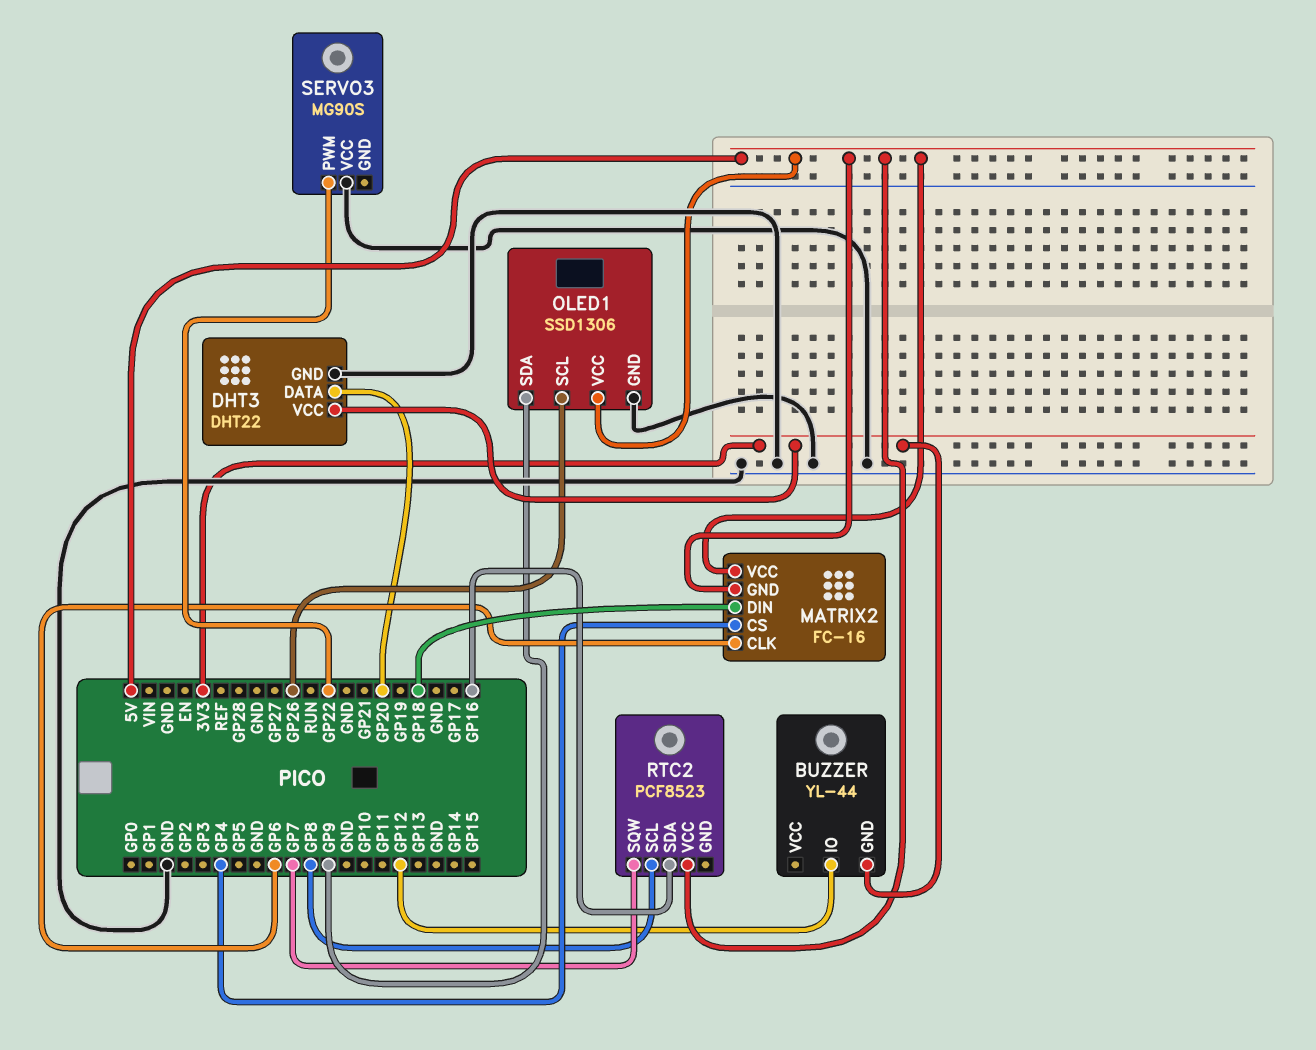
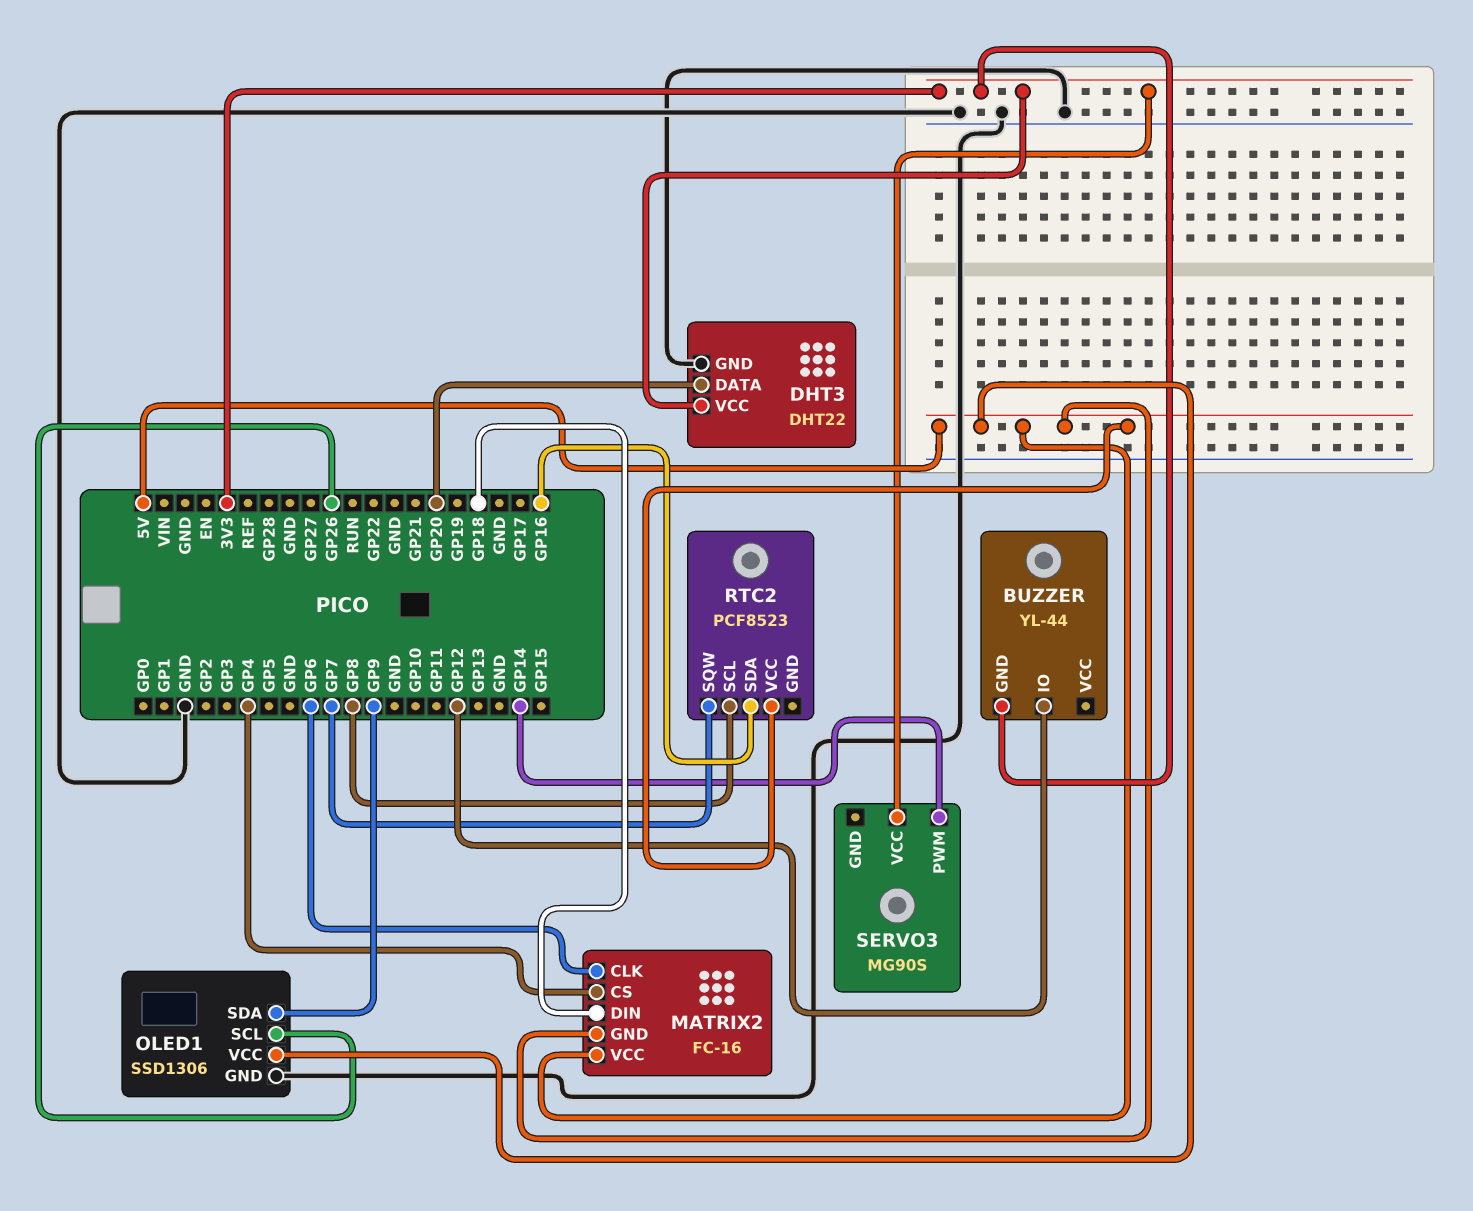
SERVO3 pin PWM: GP22 -> GP14
SERVO3 pin VCC: GND -> 3V3

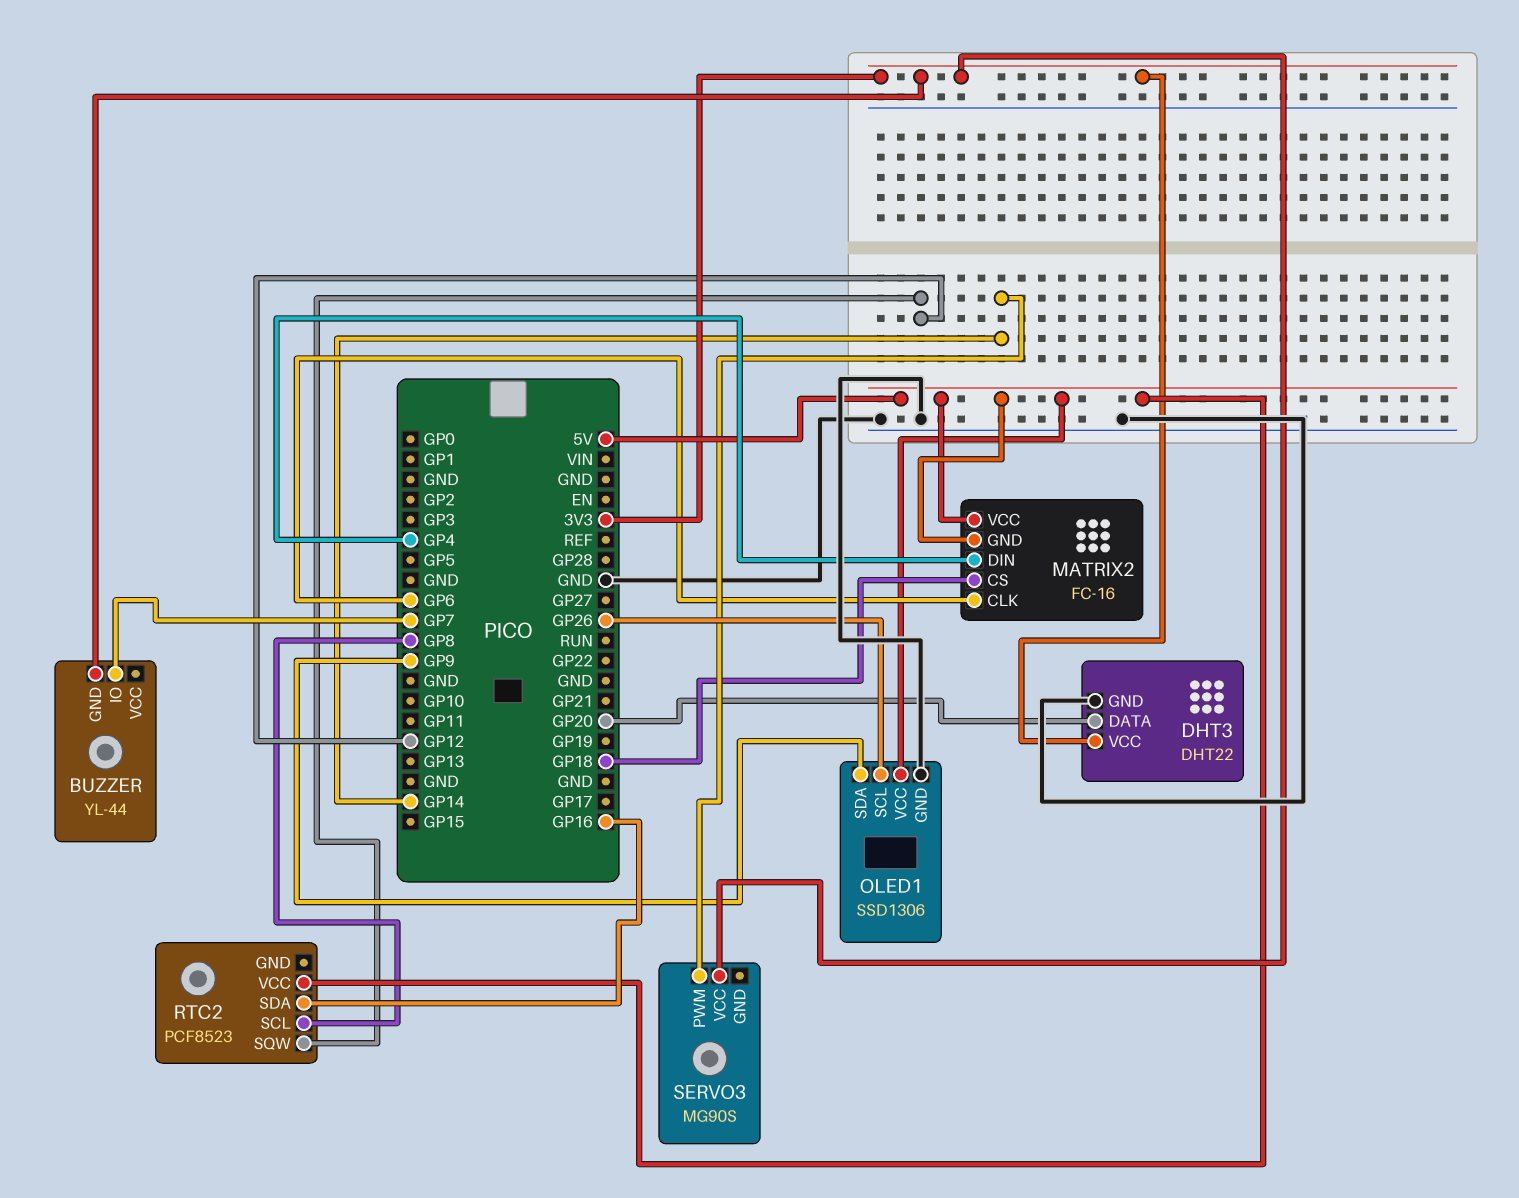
BUZZER pin IO: GP12 -> GP7
MATRIX2 pin CS: GP4 -> GP18
MATRIX2 pin DIN: GP18 -> GP4
RTC2 pin SQW: GP7 -> GP12

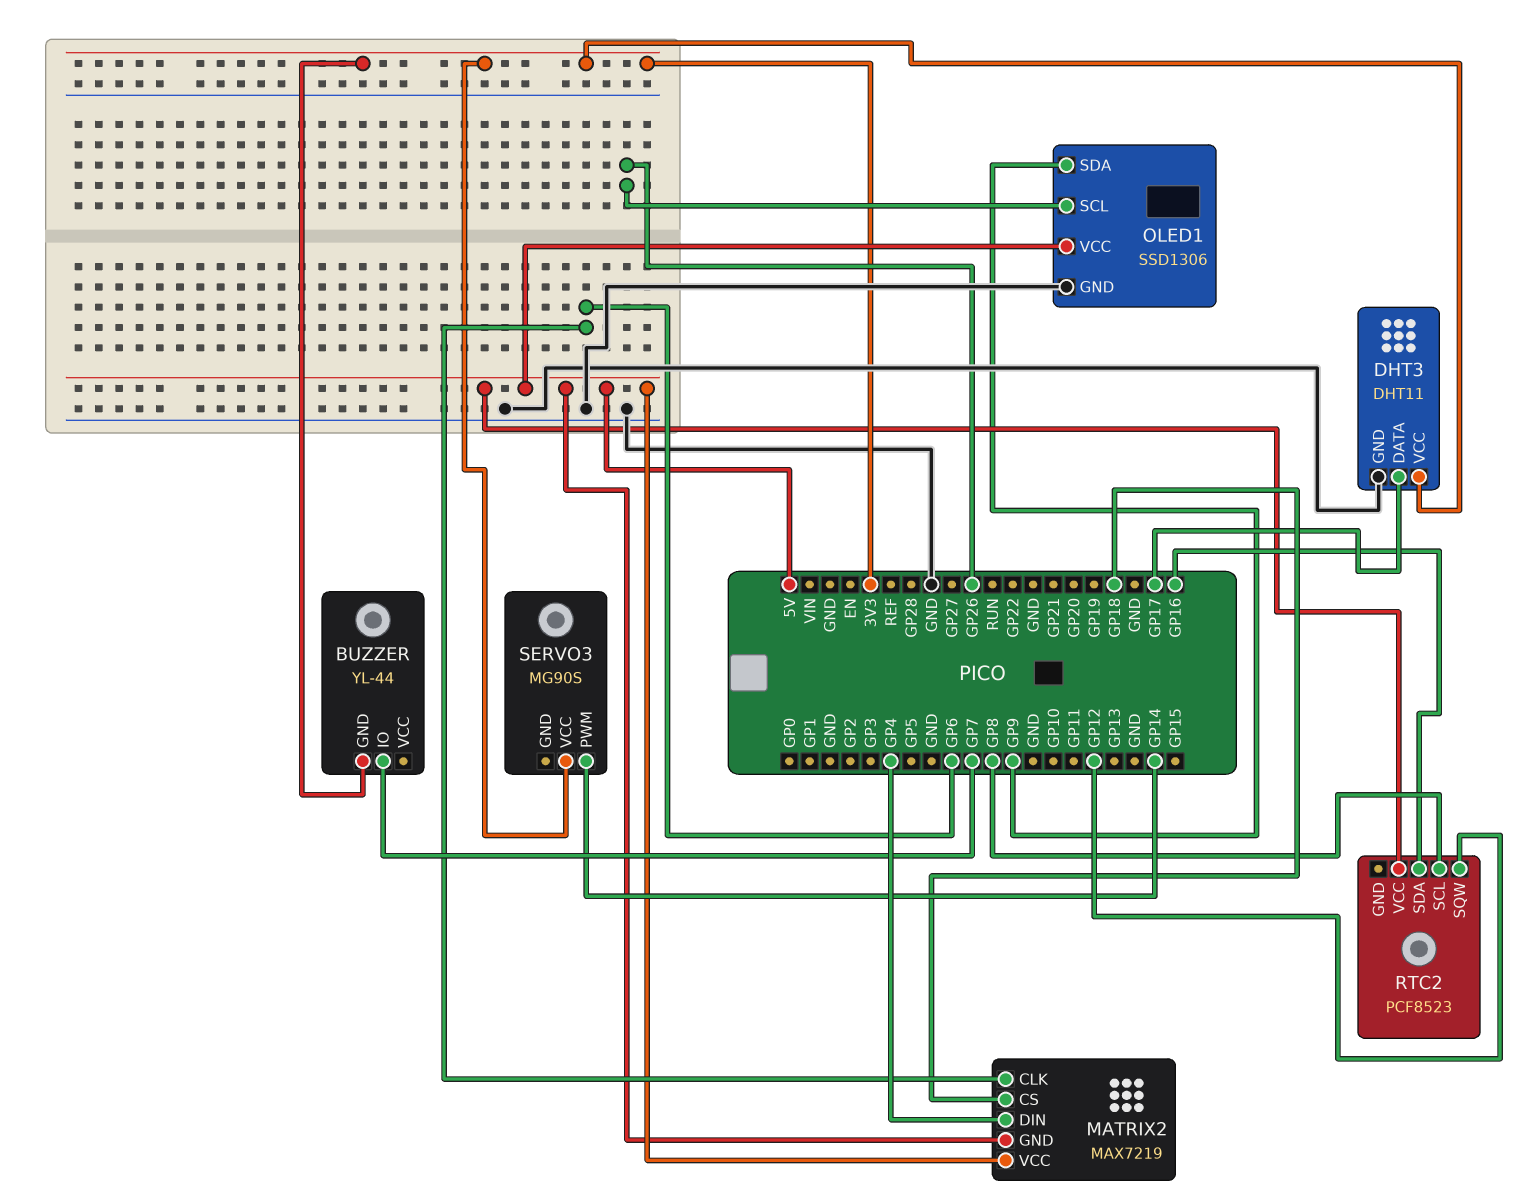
DHT3: DHT22 -> DHT11
DHT3 pin DATA: GP20 -> GP17
MATRIX2: FC-16 -> MAX7219

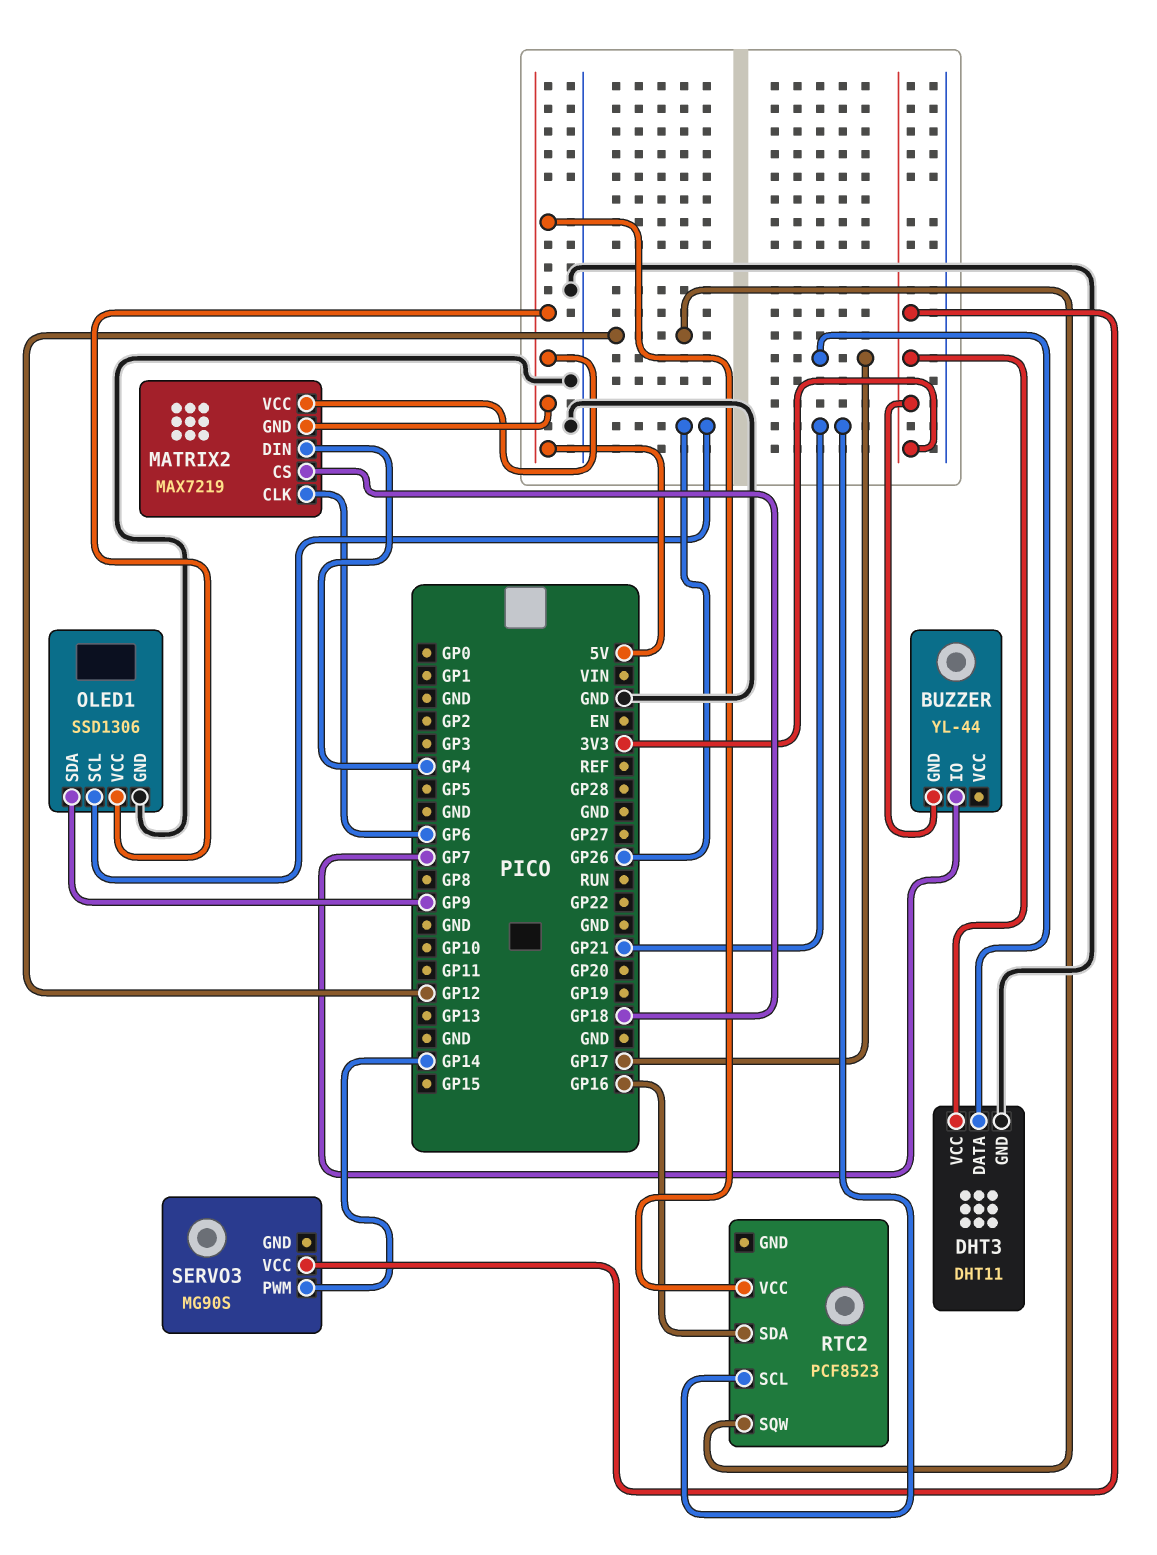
RTC2 pin SCL: GP8 -> GP21

